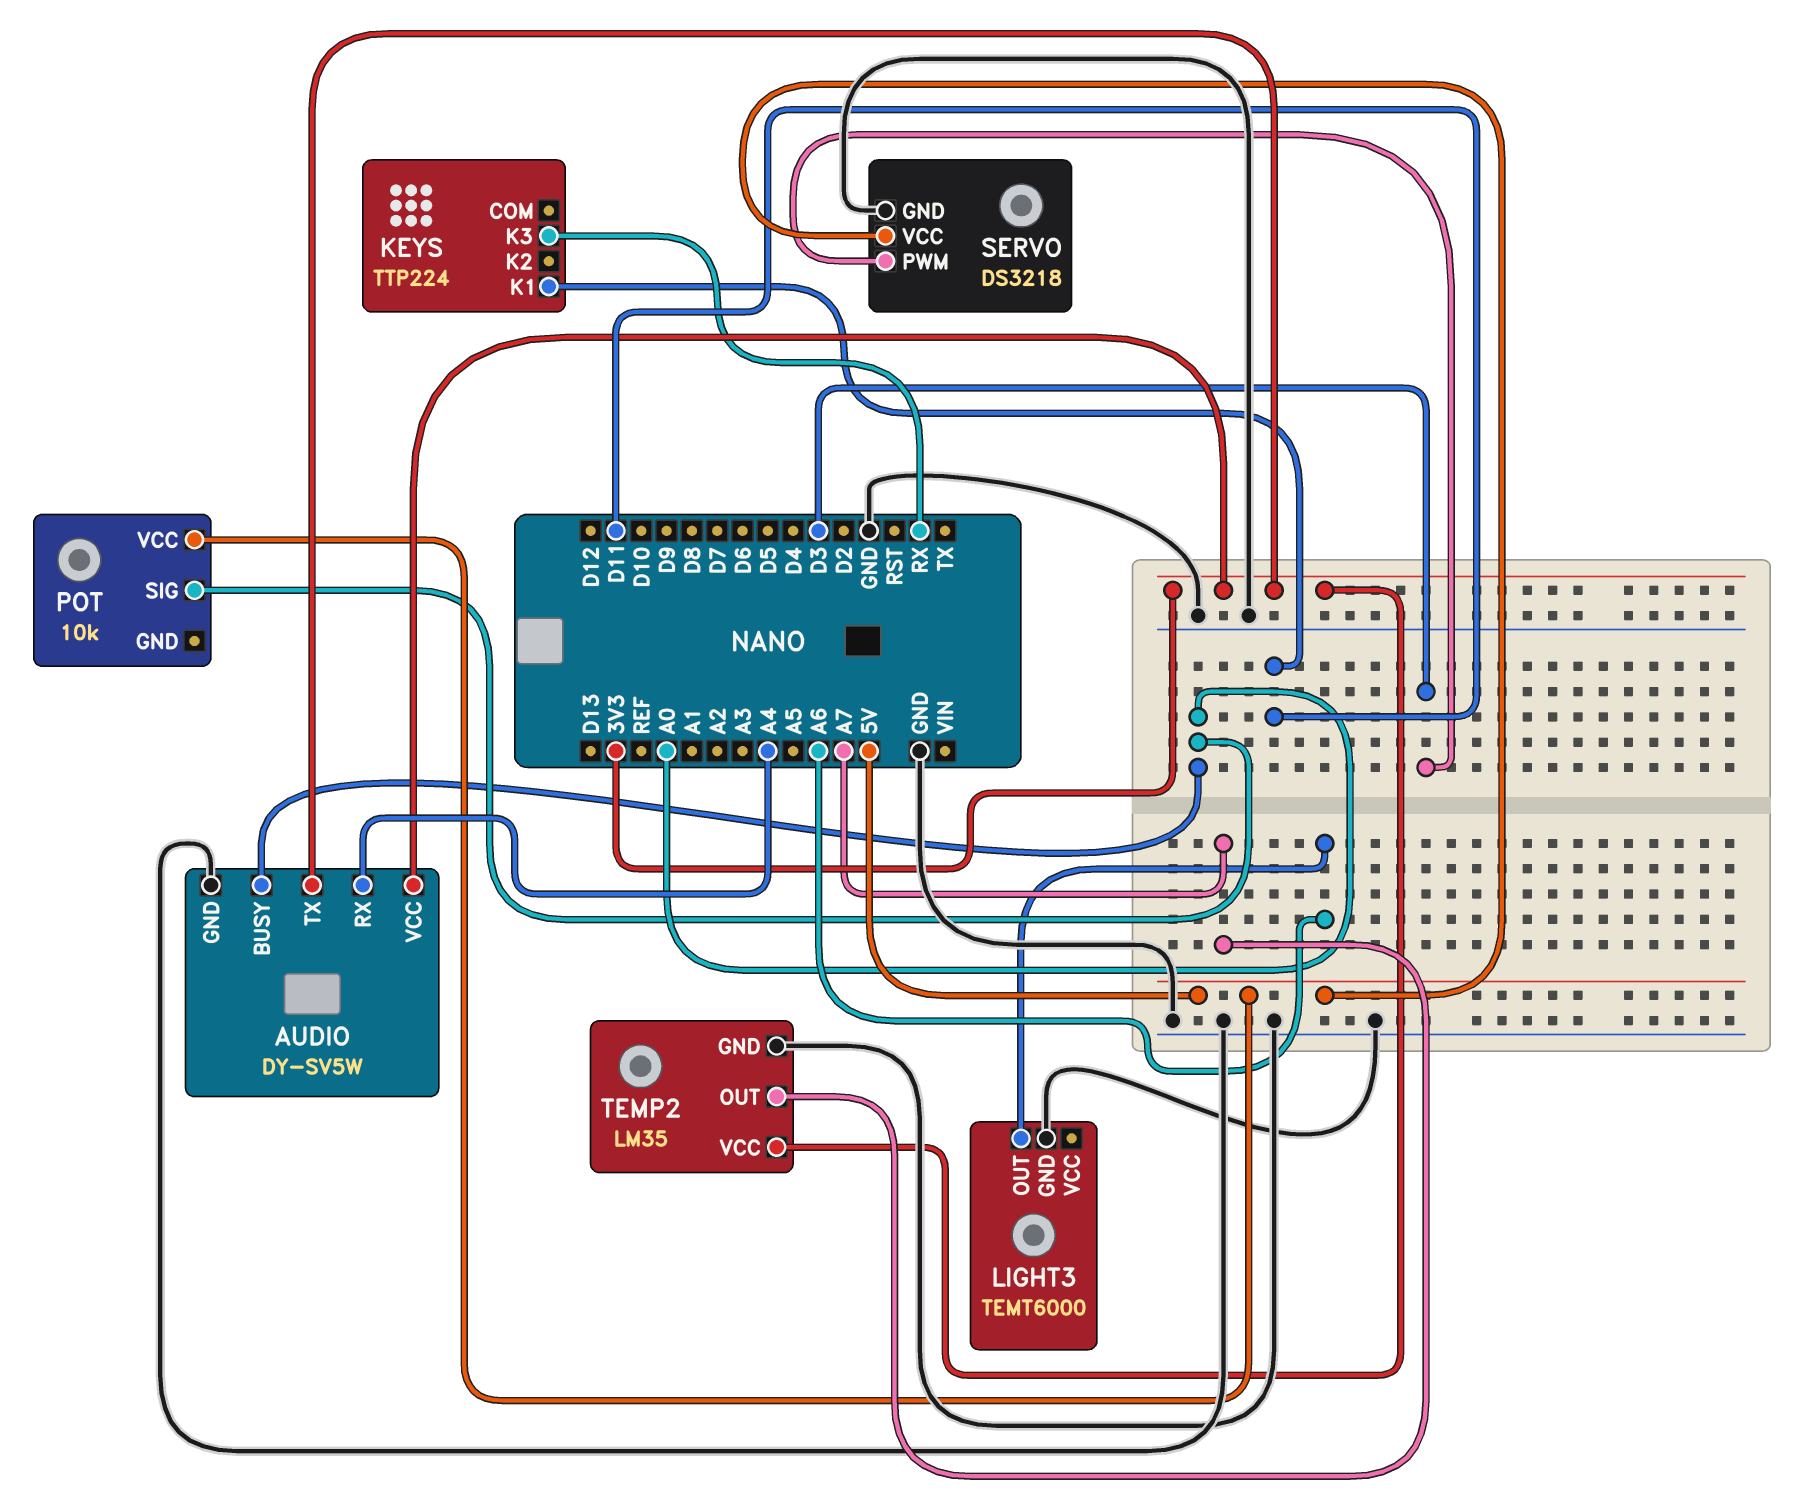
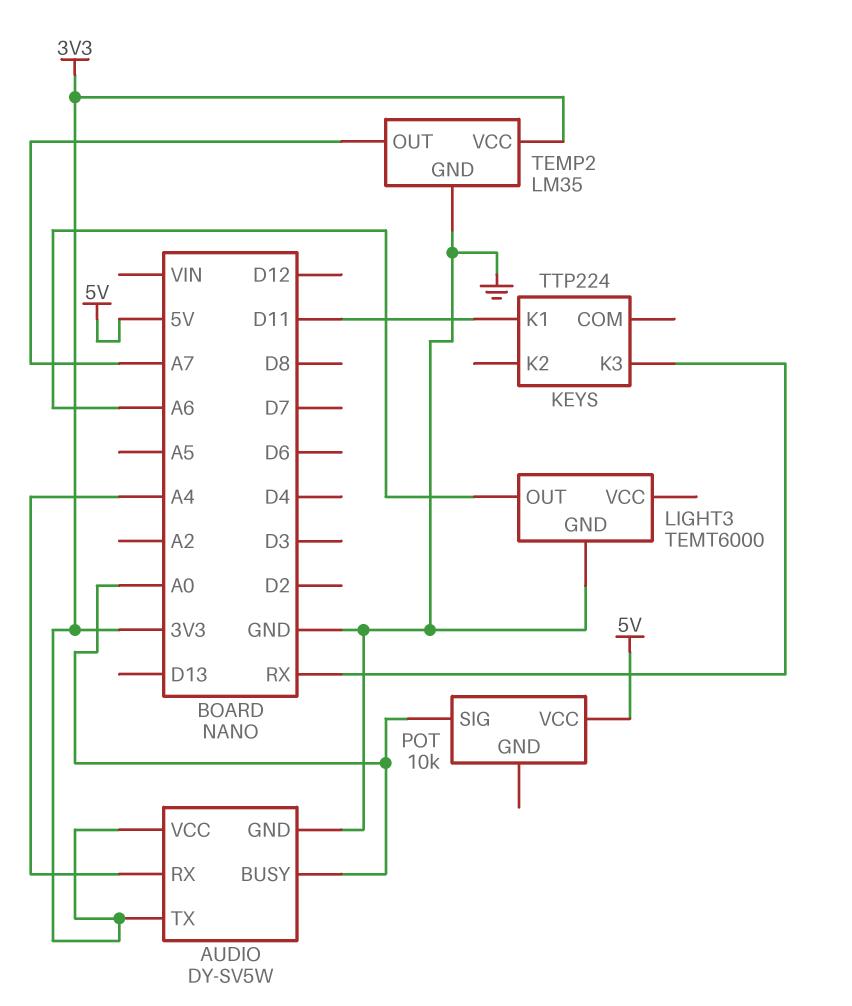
SERVO: DS3218 -> none
SERVO pin GND: GND -> none
SERVO pin PWM: D3 -> none
SERVO pin VCC: 5V -> none

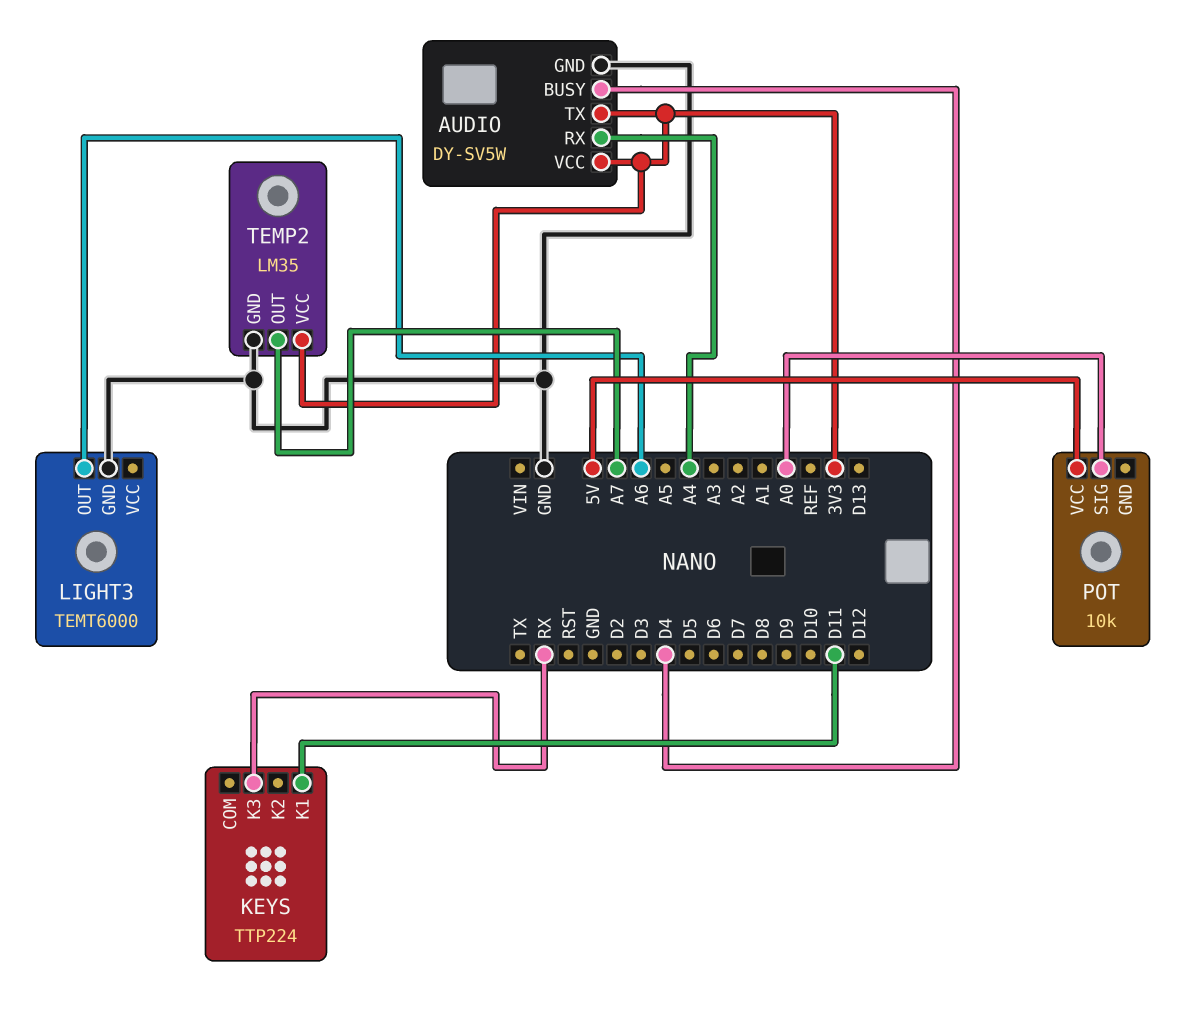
AUDIO pin BUSY: A0 -> D4

